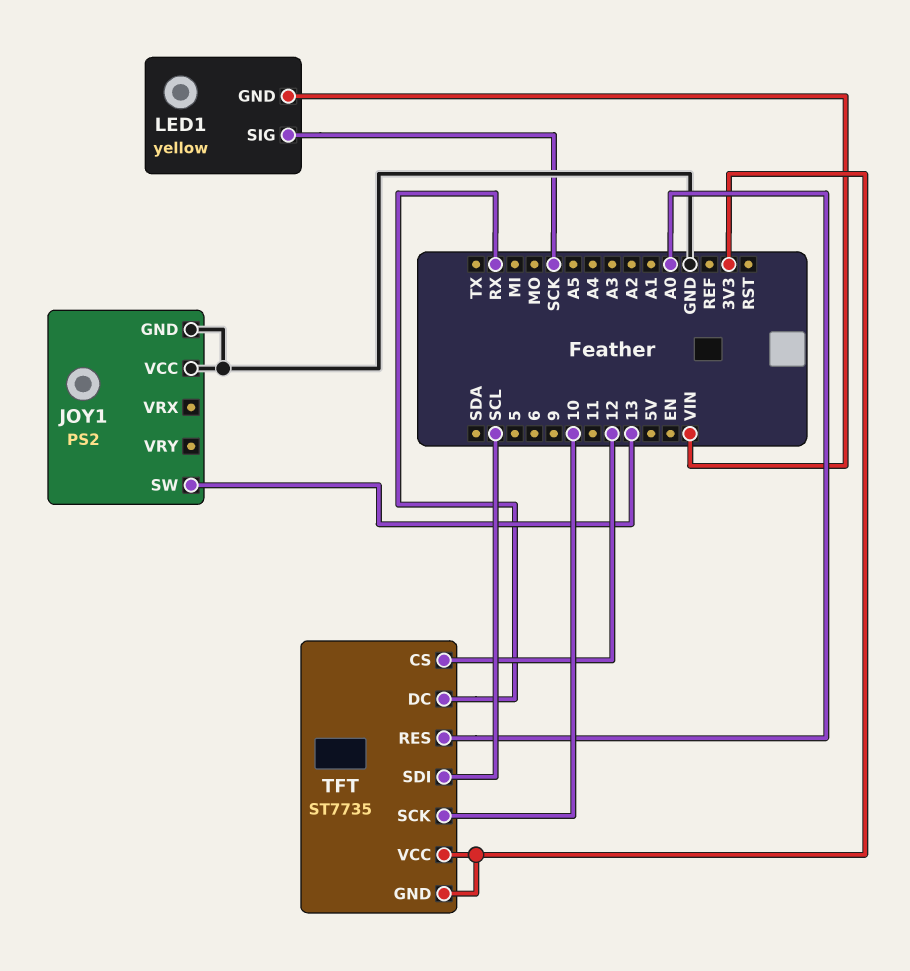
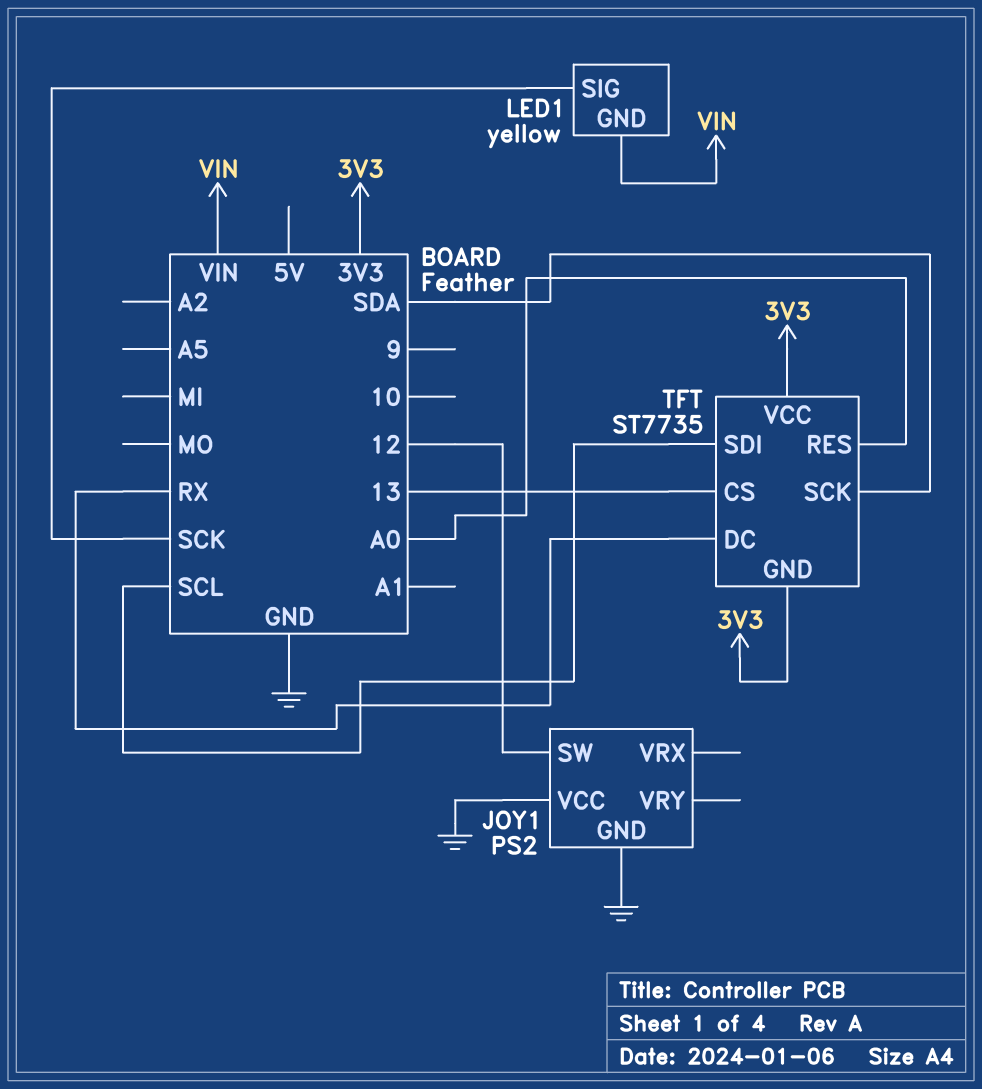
JOY1 pin SW: 13 -> 12
TFT pin CS: 12 -> 13
TFT pin SCK: 10 -> SDA

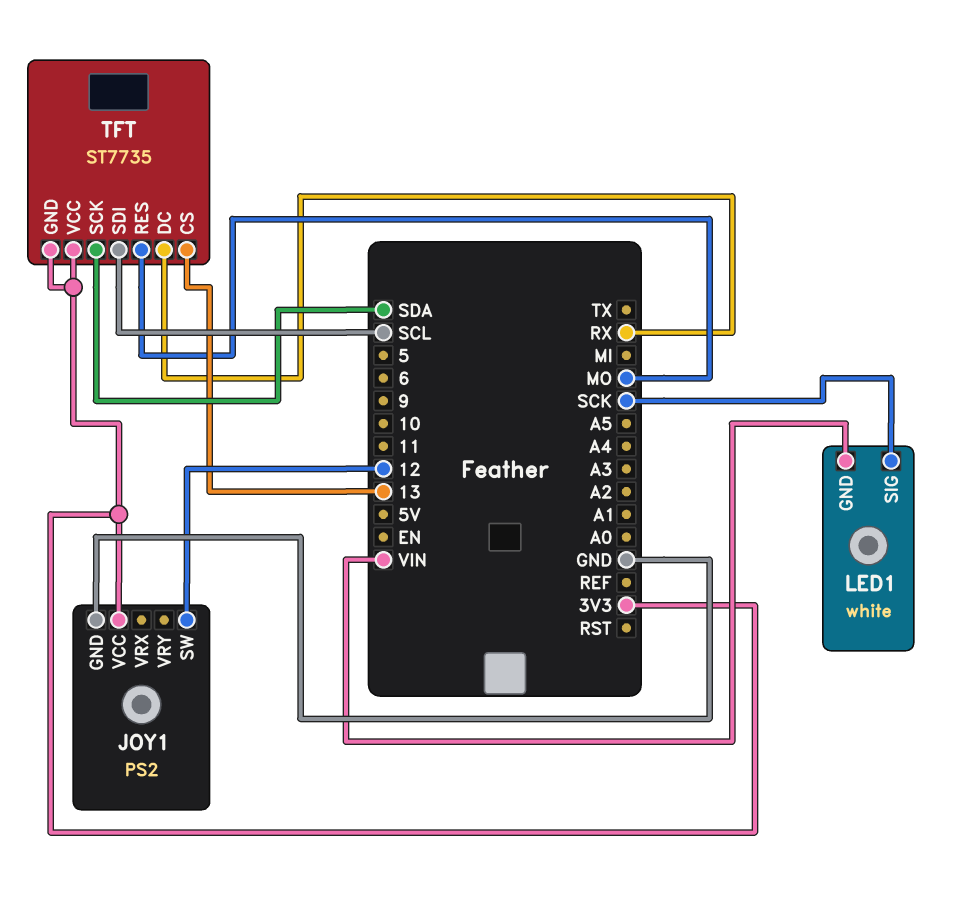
JOY1 pin VCC: GND -> 3V3
LED1: yellow -> white
TFT pin RES: A0 -> MO

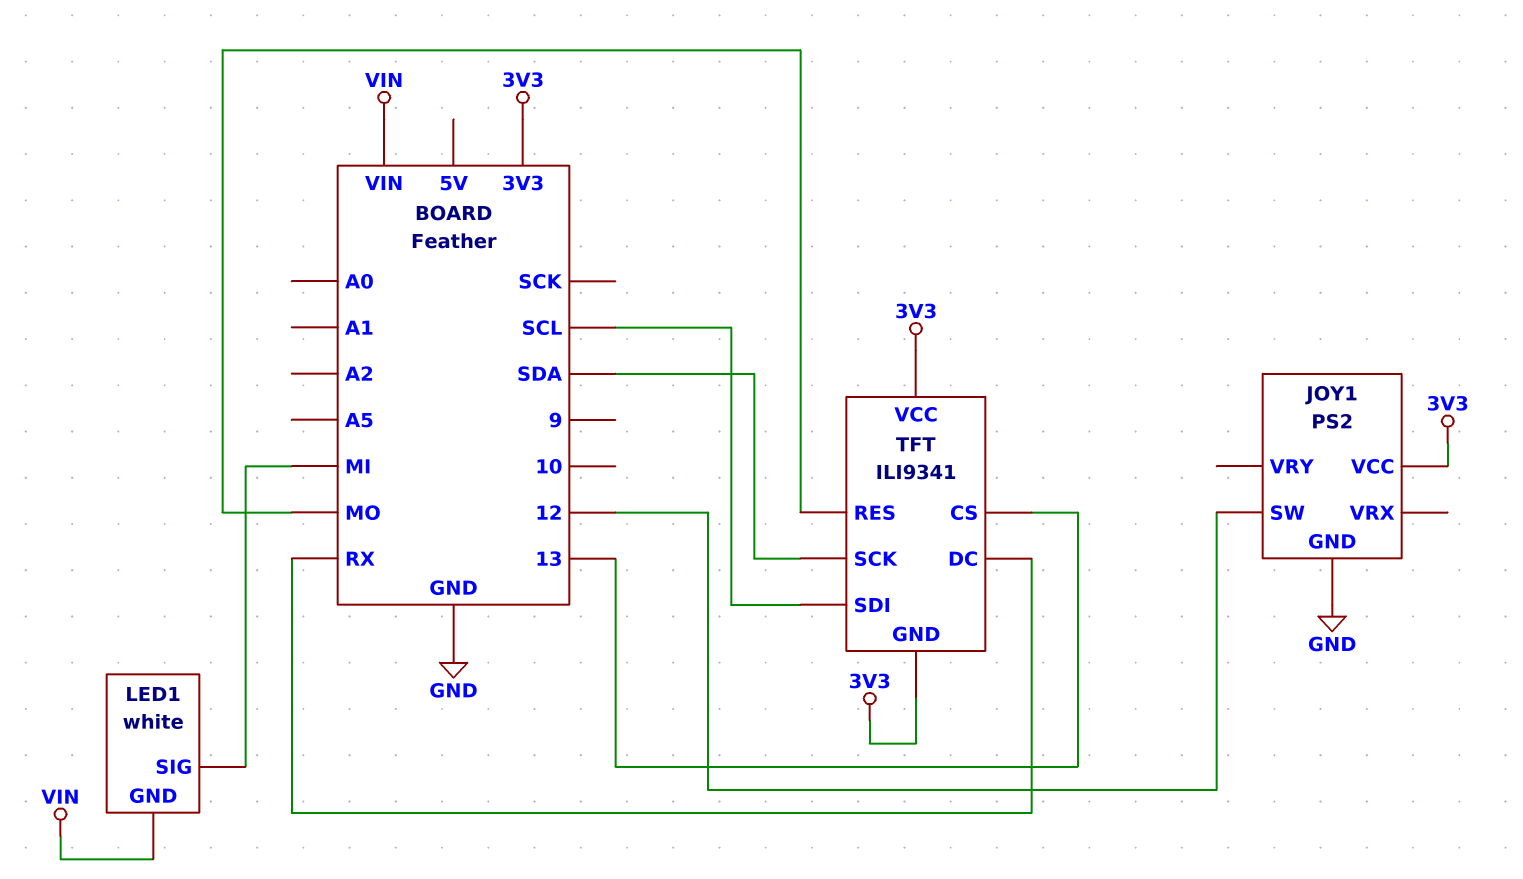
LED1 pin SIG: SCK -> MI
TFT: ST7735 -> ILI9341

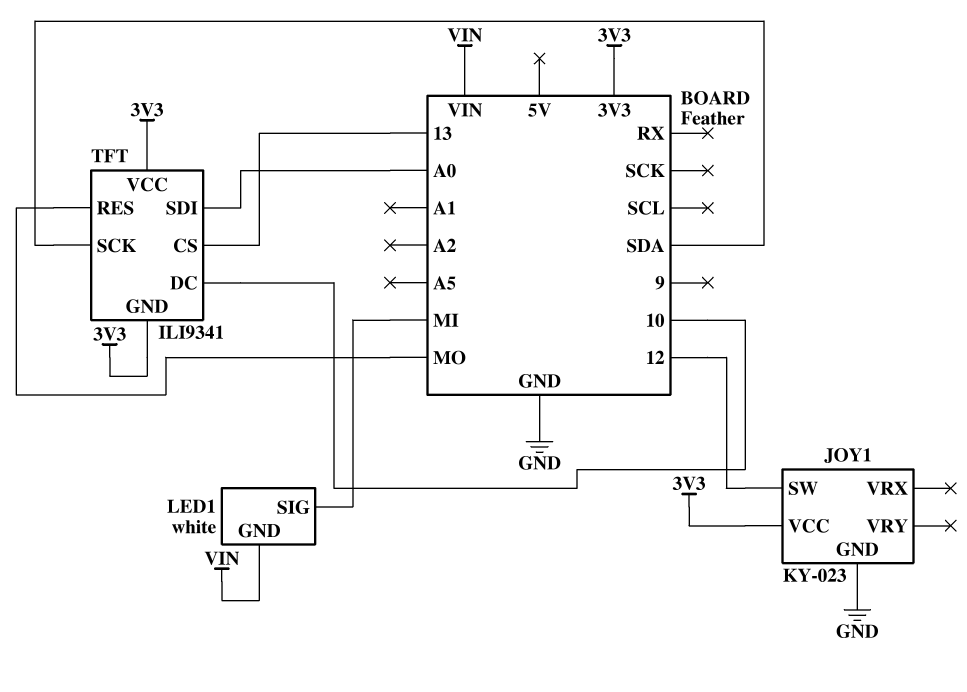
JOY1: PS2 -> KY-023
TFT pin DC: RX -> 10
TFT pin SDI: SCL -> A0

